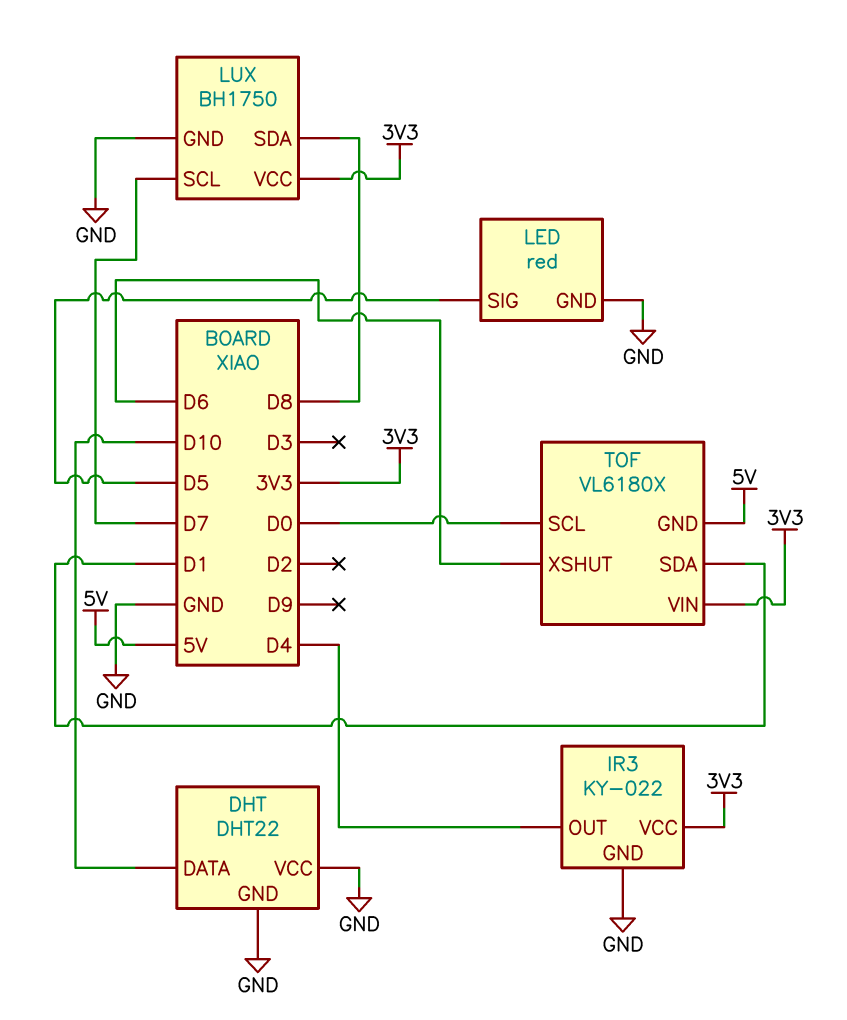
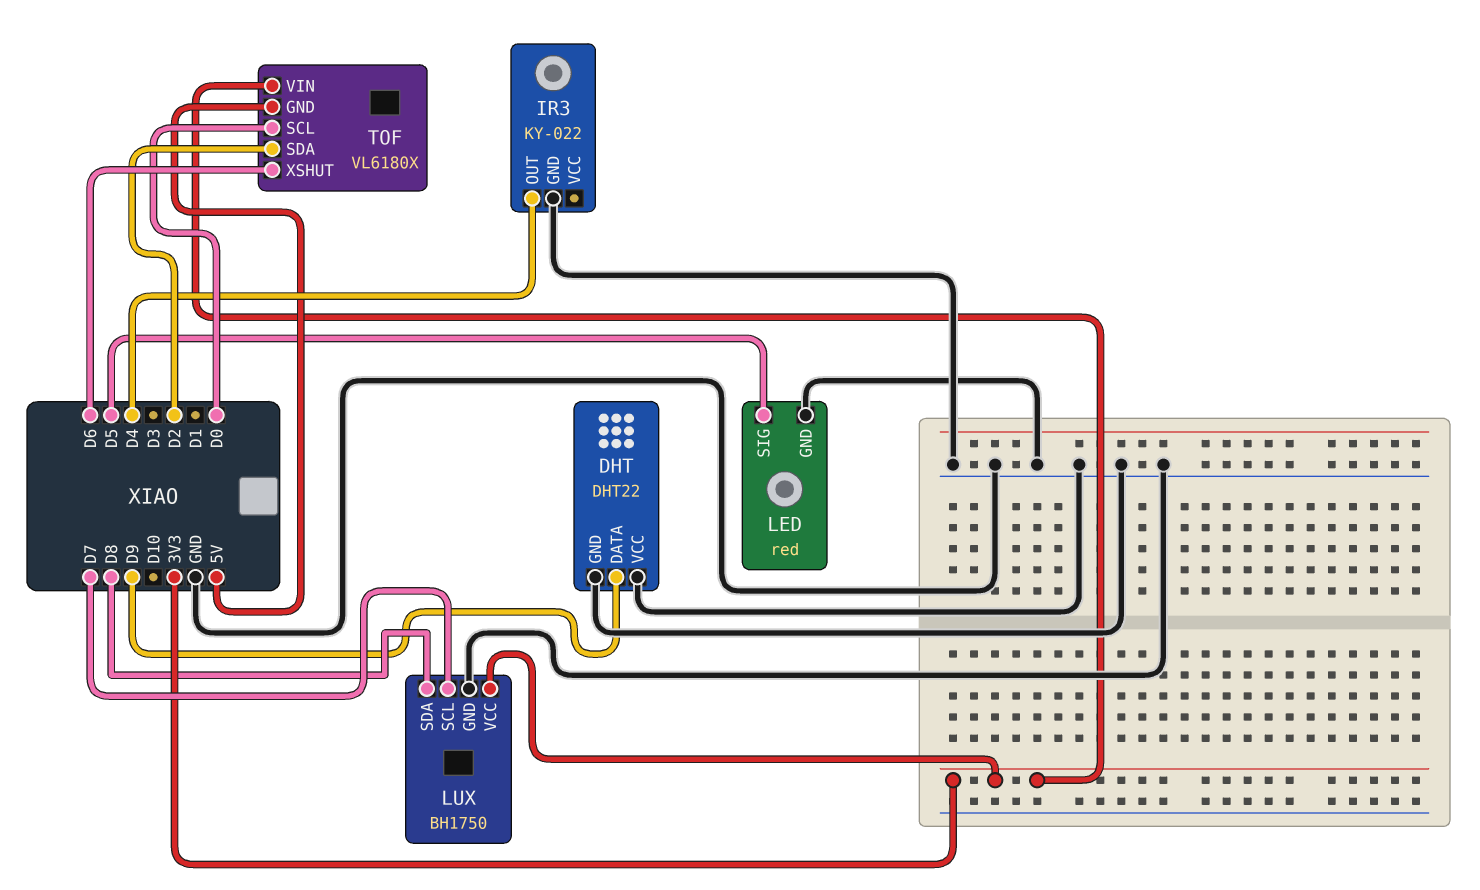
DHT pin DATA: D10 -> D9
IR3 pin VCC: 3V3 -> none
TOF pin SDA: D1 -> D2

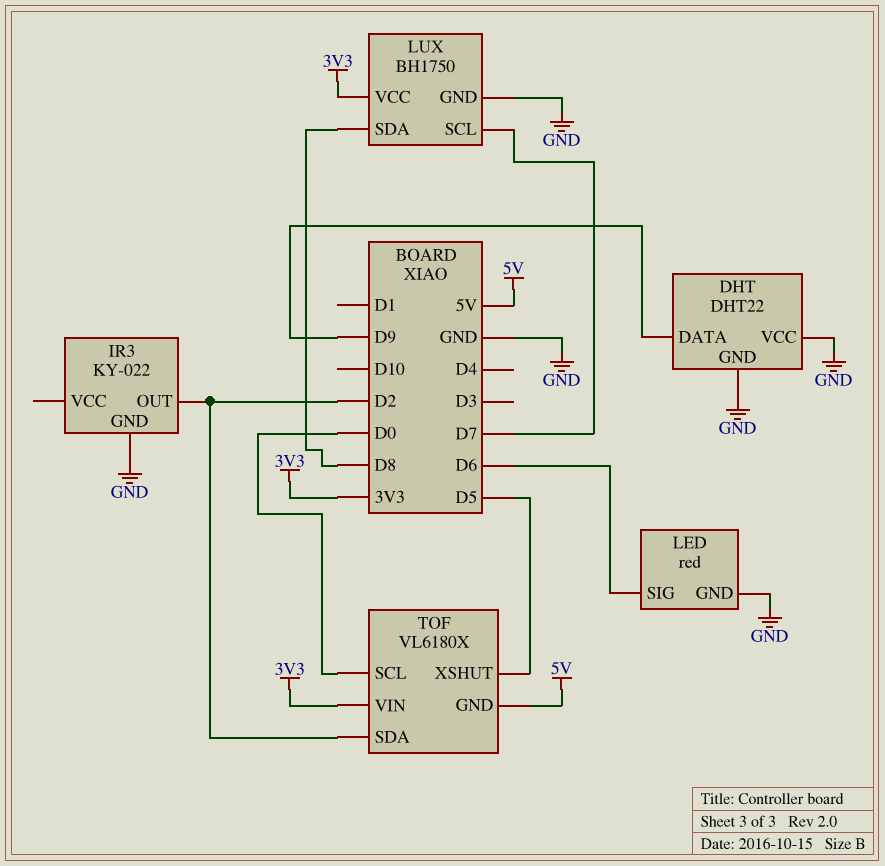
IR3 pin OUT: D4 -> D2
LED pin SIG: D5 -> D6
TOF pin XSHUT: D6 -> D5

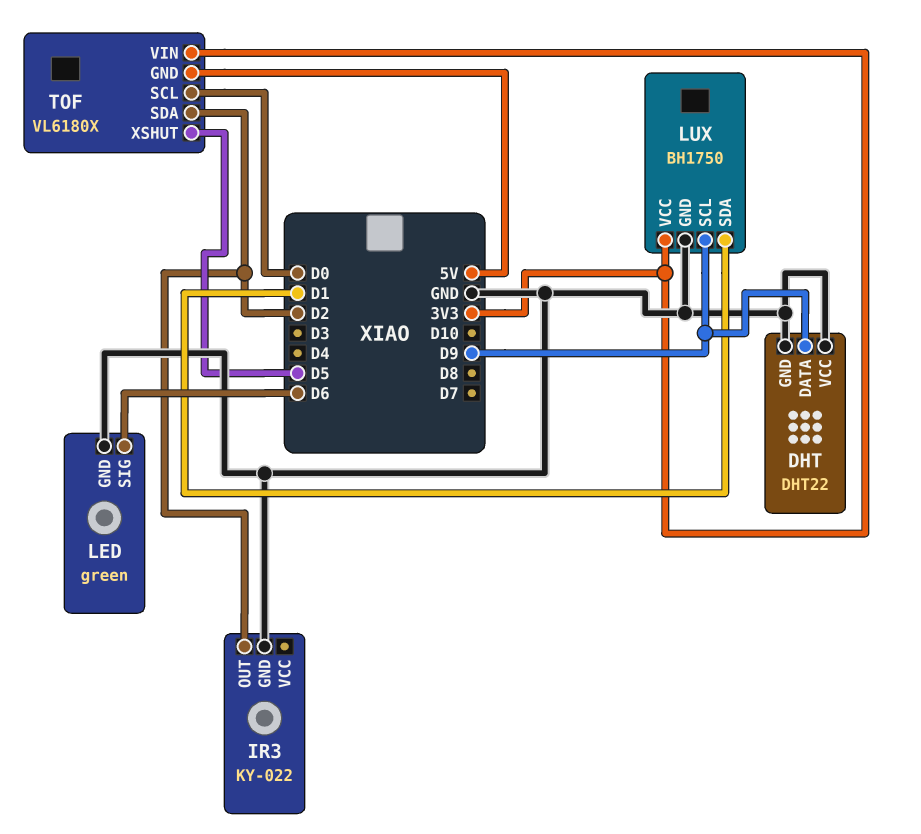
LED: red -> green
LUX pin SCL: D7 -> D9
LUX pin SDA: D8 -> D1

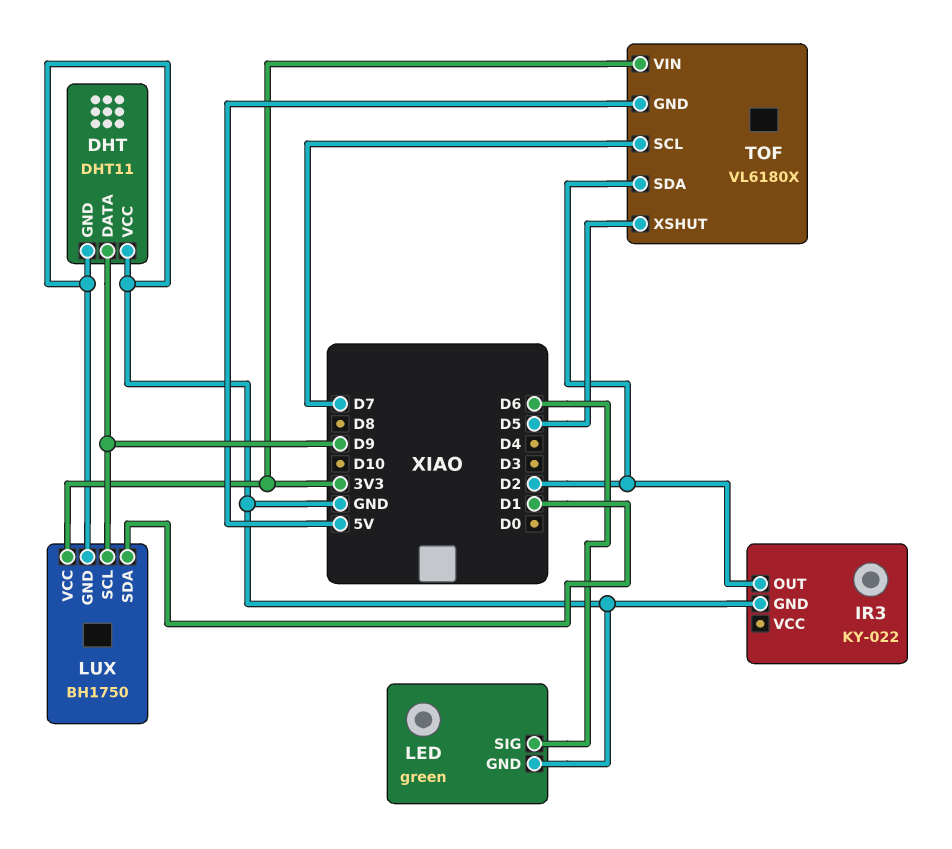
DHT: DHT22 -> DHT11
TOF pin SCL: D0 -> D7

